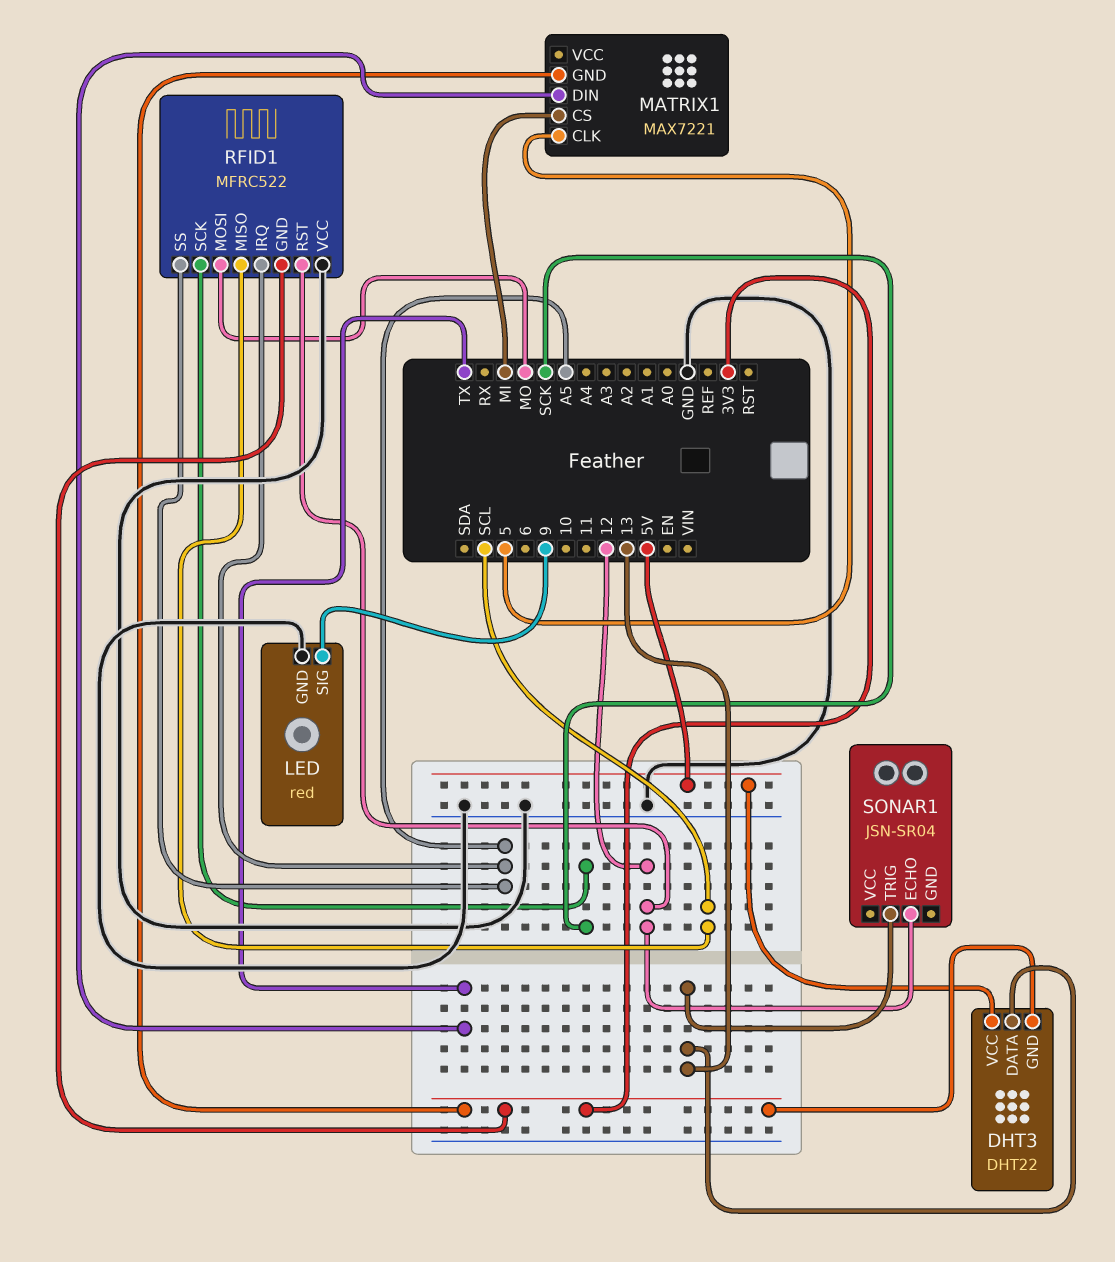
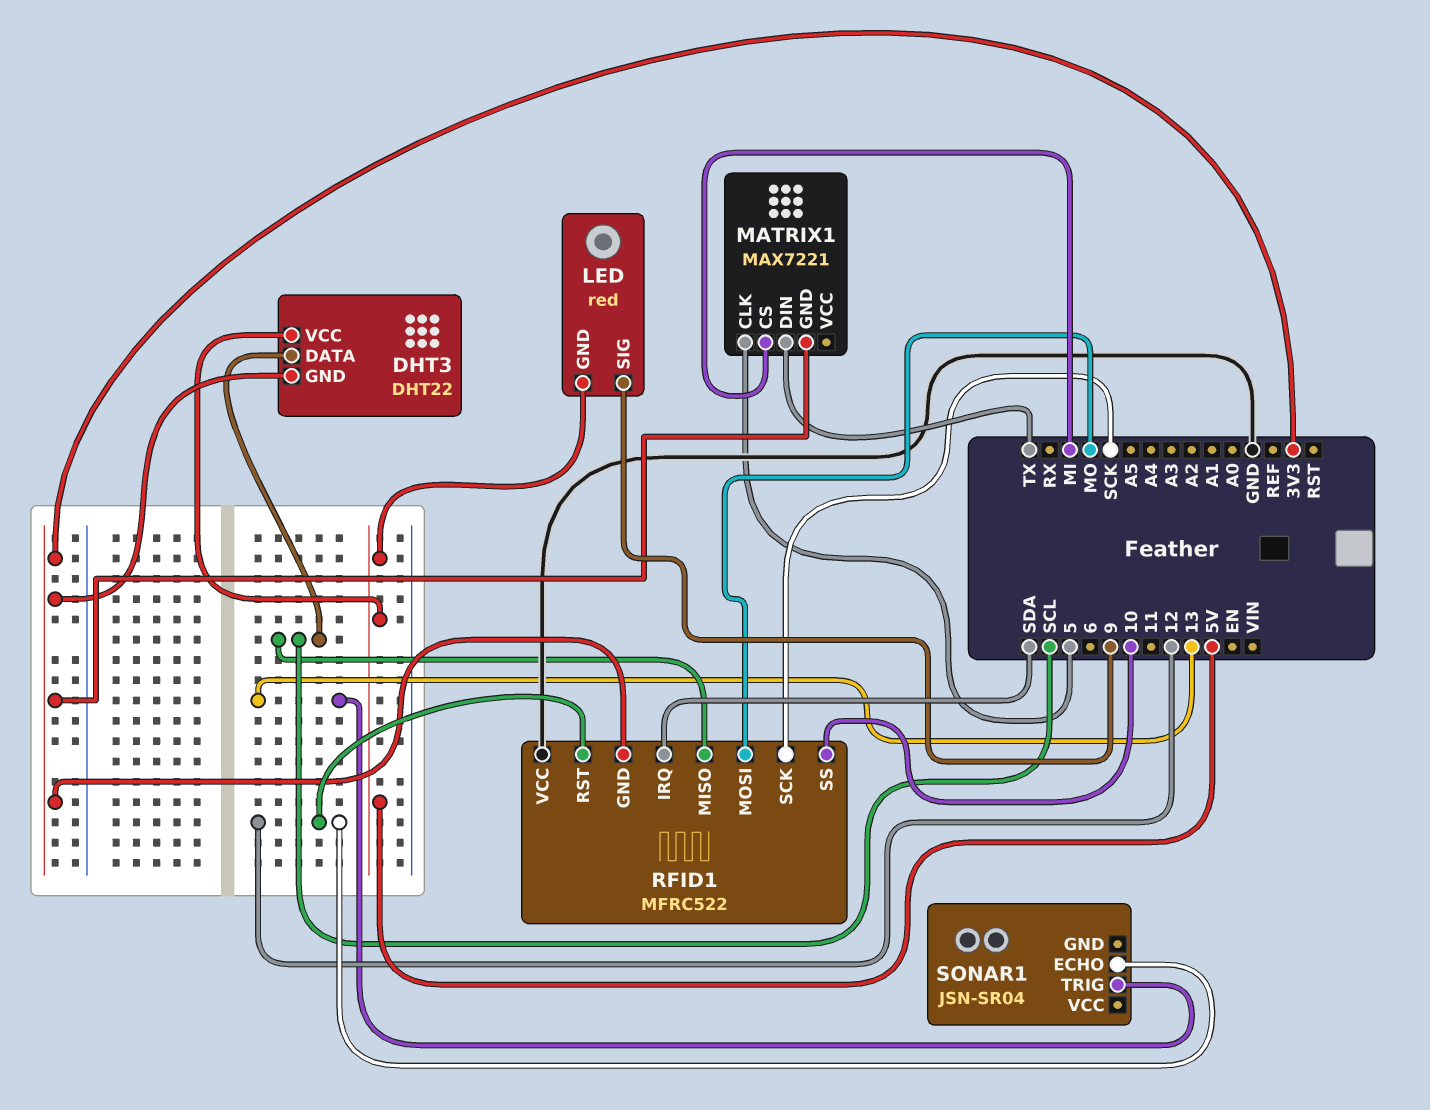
DHT3 pin DATA: 13 -> SCL
LED pin GND: GND -> 5V
RFID1 pin IRQ: A5 -> SDA
RFID1 pin SS: A5 -> 10

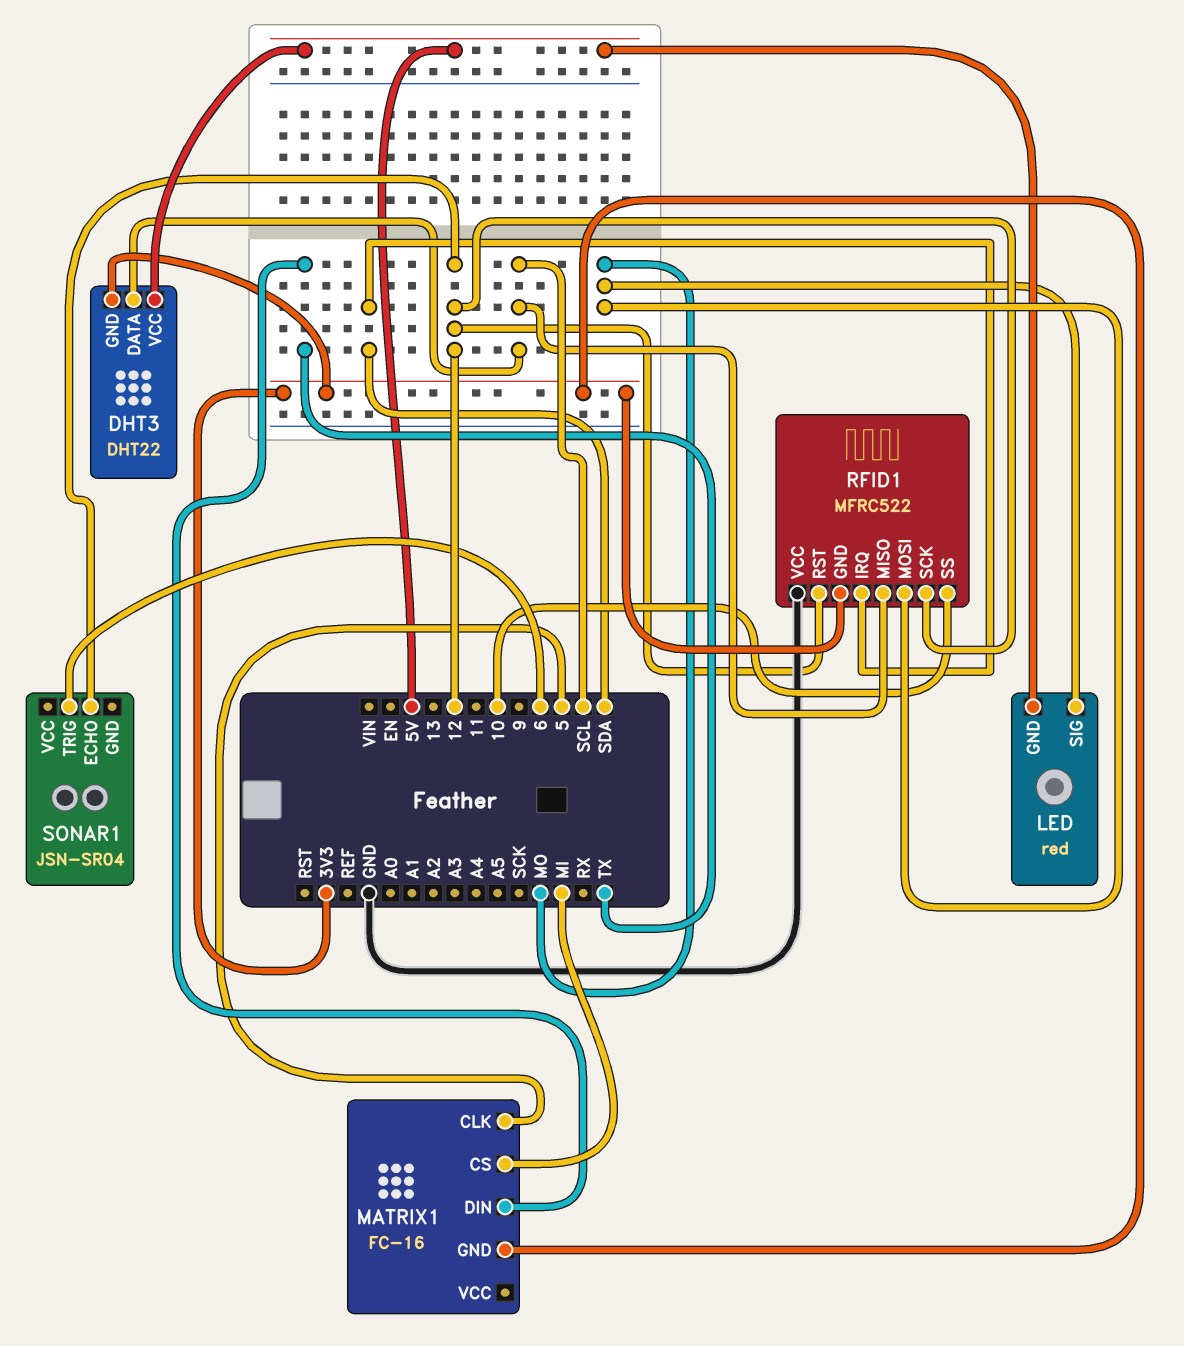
LED pin SIG: 9 -> MO
MATRIX1: MAX7221 -> FC-16
RFID1 pin SCK: SCK -> 12
SONAR1 pin TRIG: 13 -> 6

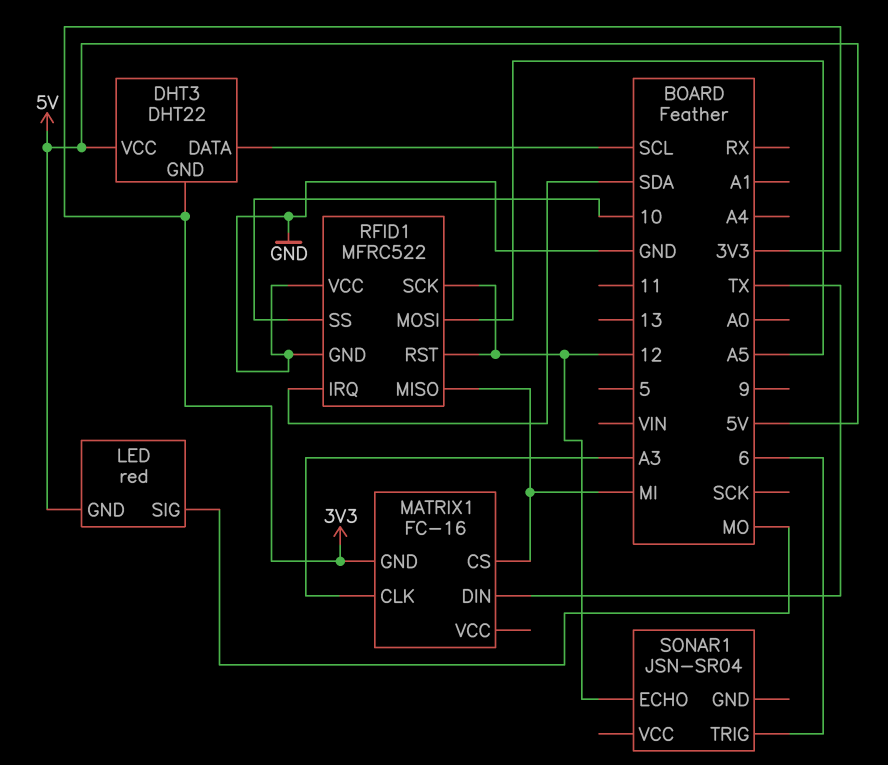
MATRIX1 pin CLK: 5 -> A3
RFID1 pin GND: 3V3 -> GND
RFID1 pin MISO: SCL -> MI
RFID1 pin MOSI: MO -> A5

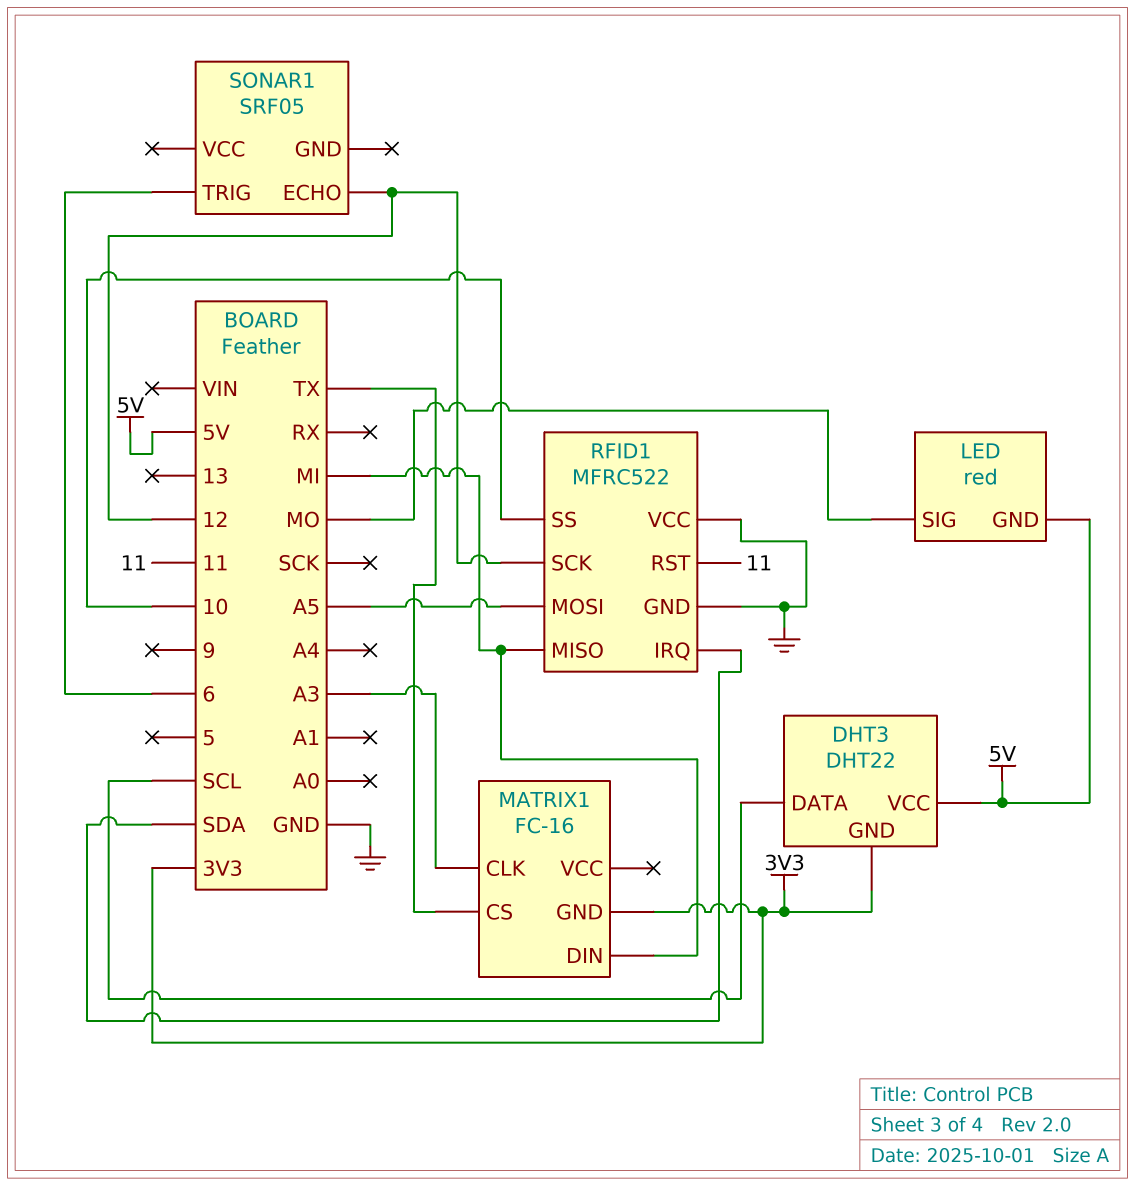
MATRIX1 pin CS: MI -> TX
MATRIX1 pin DIN: TX -> MI
RFID1 pin RST: 12 -> 11
SONAR1: JSN-SR04 -> SRF05

